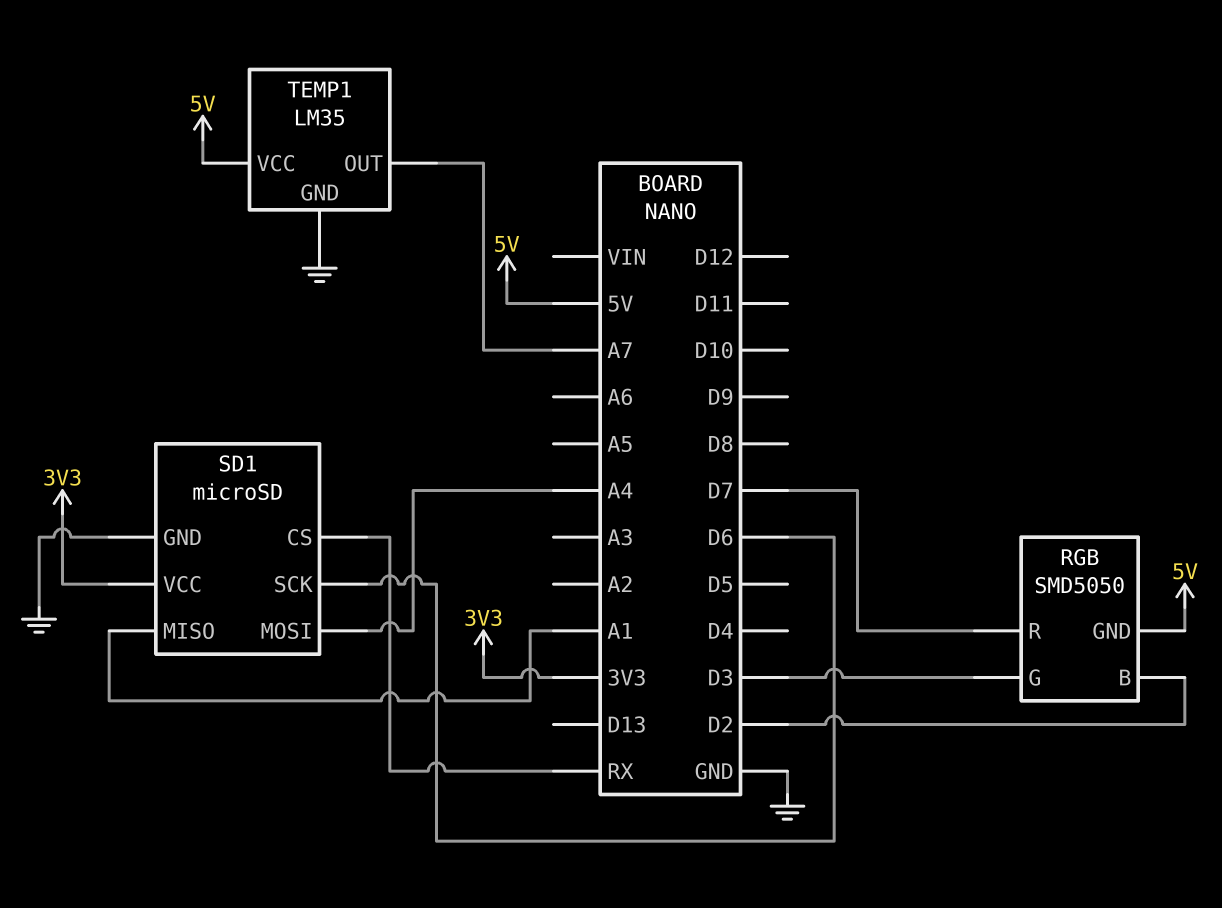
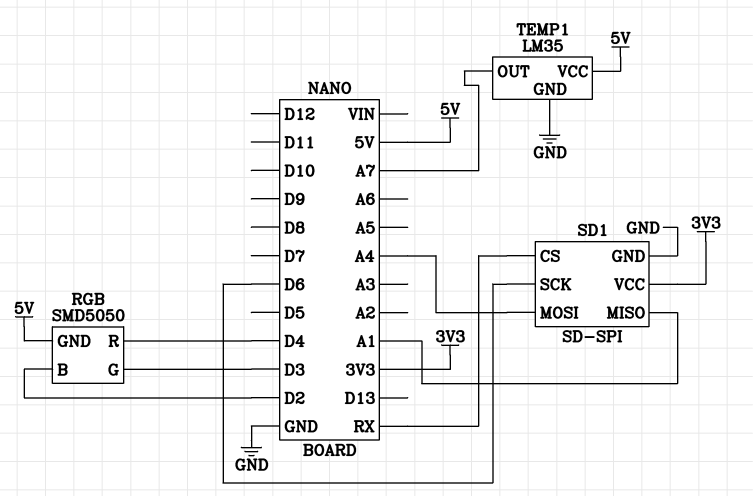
RGB pin R: D7 -> D4
SD1: microSD -> SD-SPI

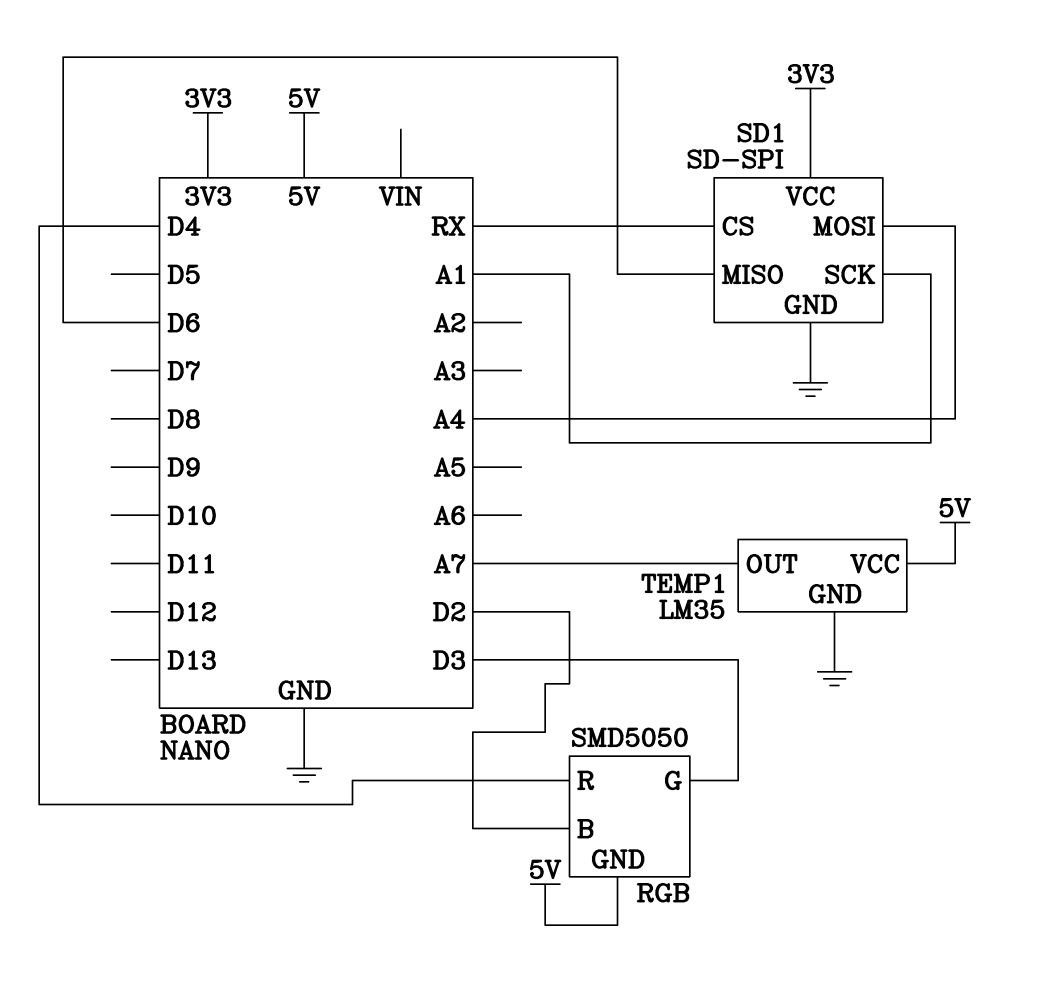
SD1 pin MISO: A1 -> D6
SD1 pin SCK: D6 -> A1

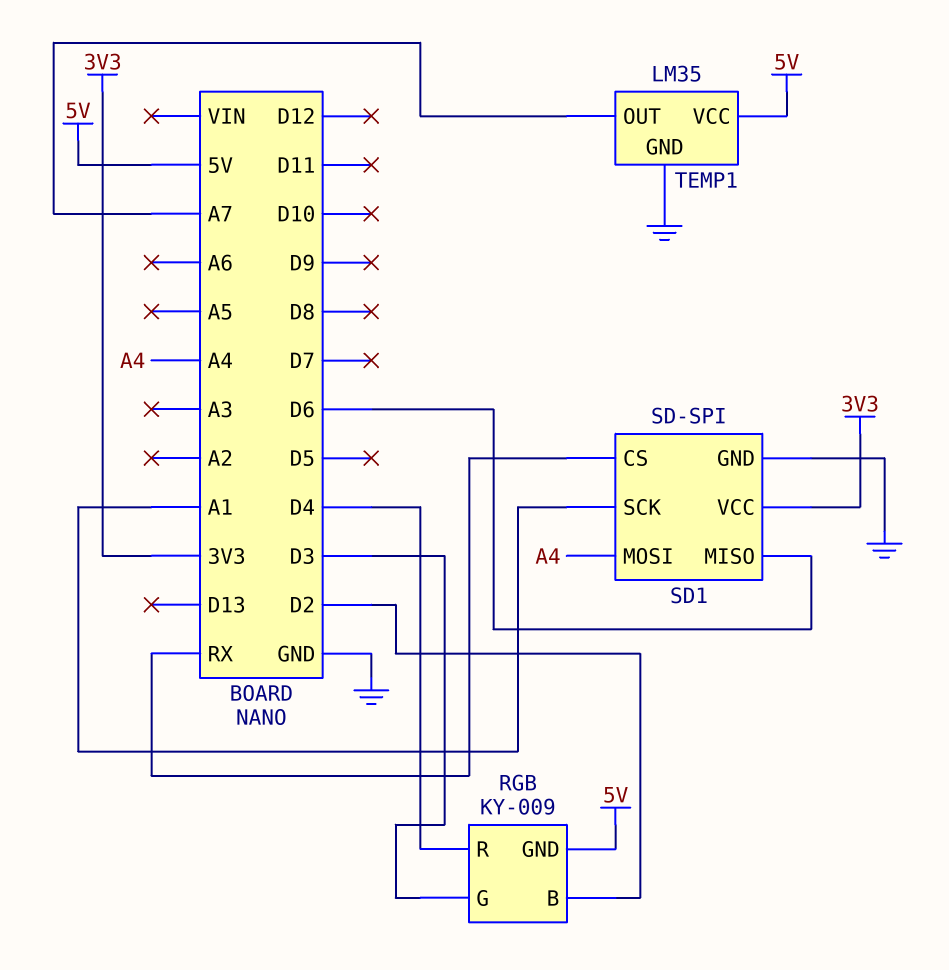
RGB: SMD5050 -> KY-009

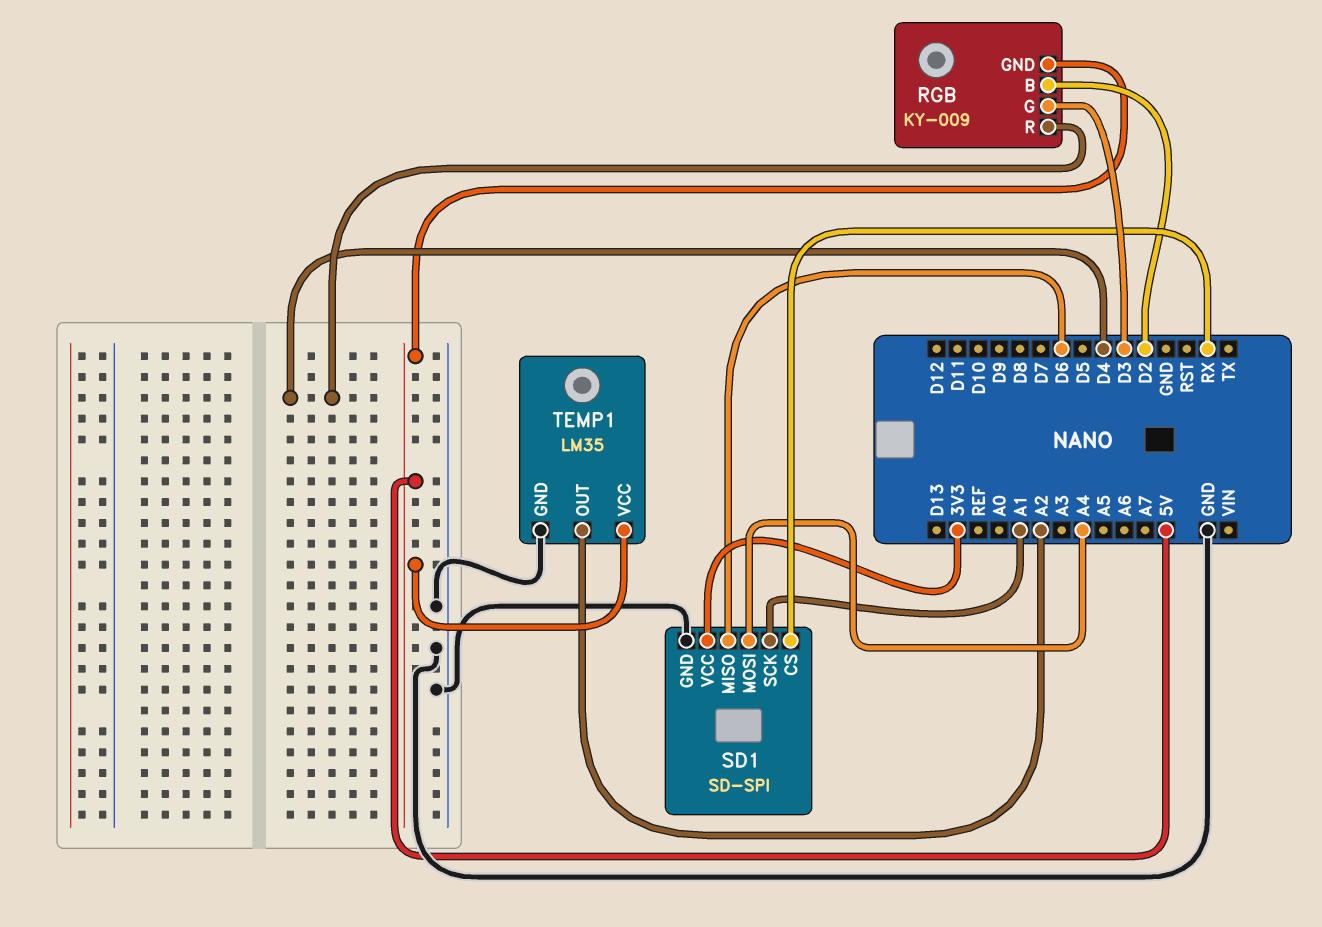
TEMP1 pin OUT: A7 -> A2

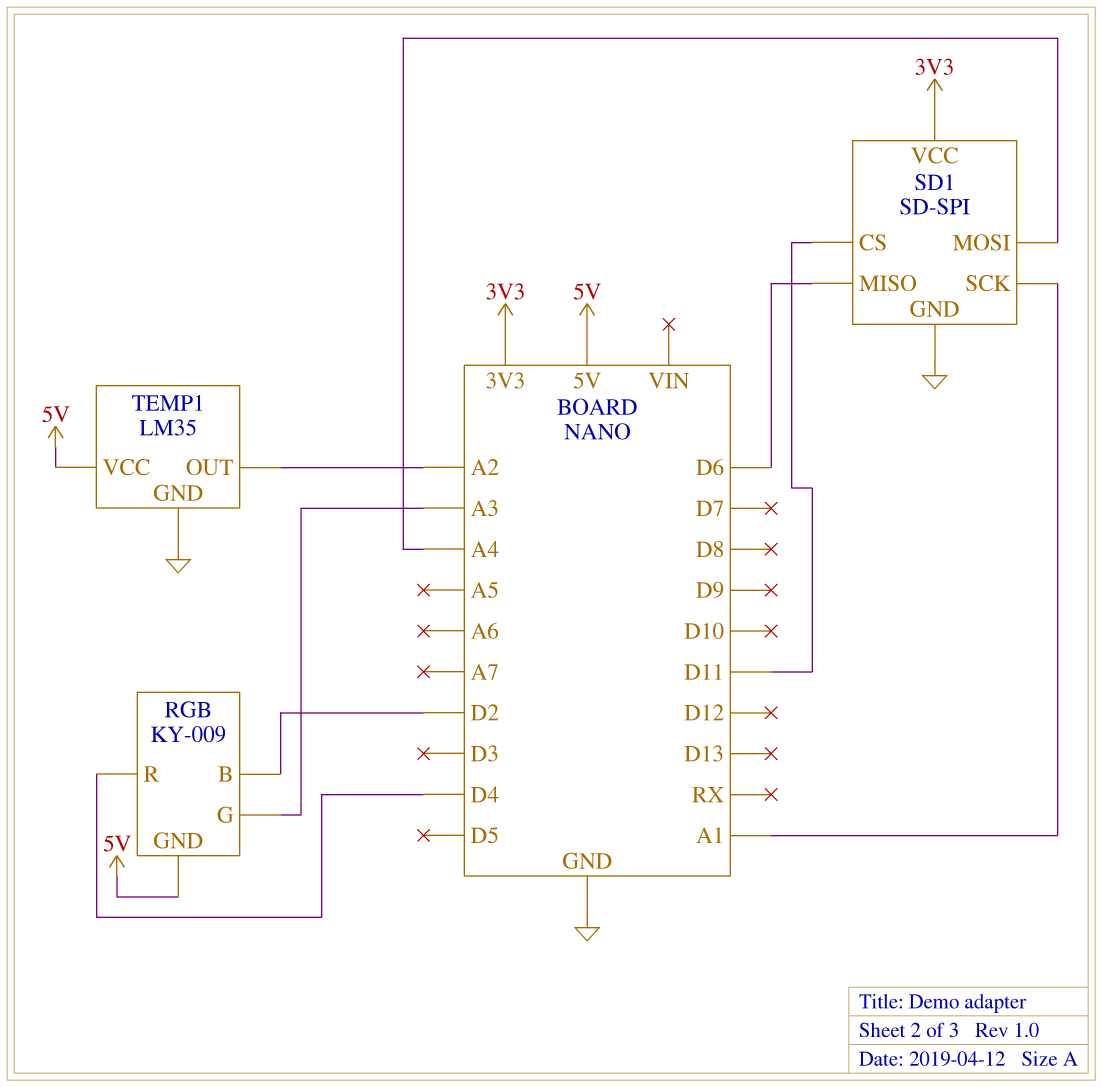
RGB pin G: D3 -> A3
SD1 pin CS: RX -> D11

